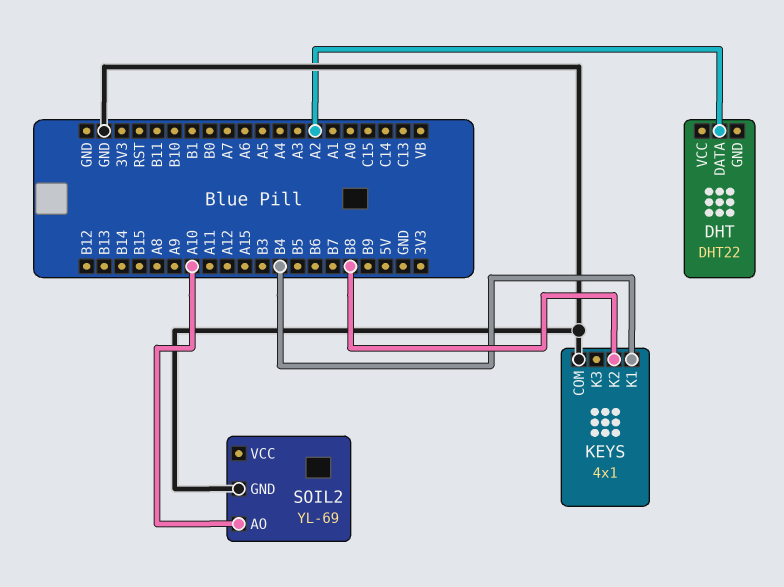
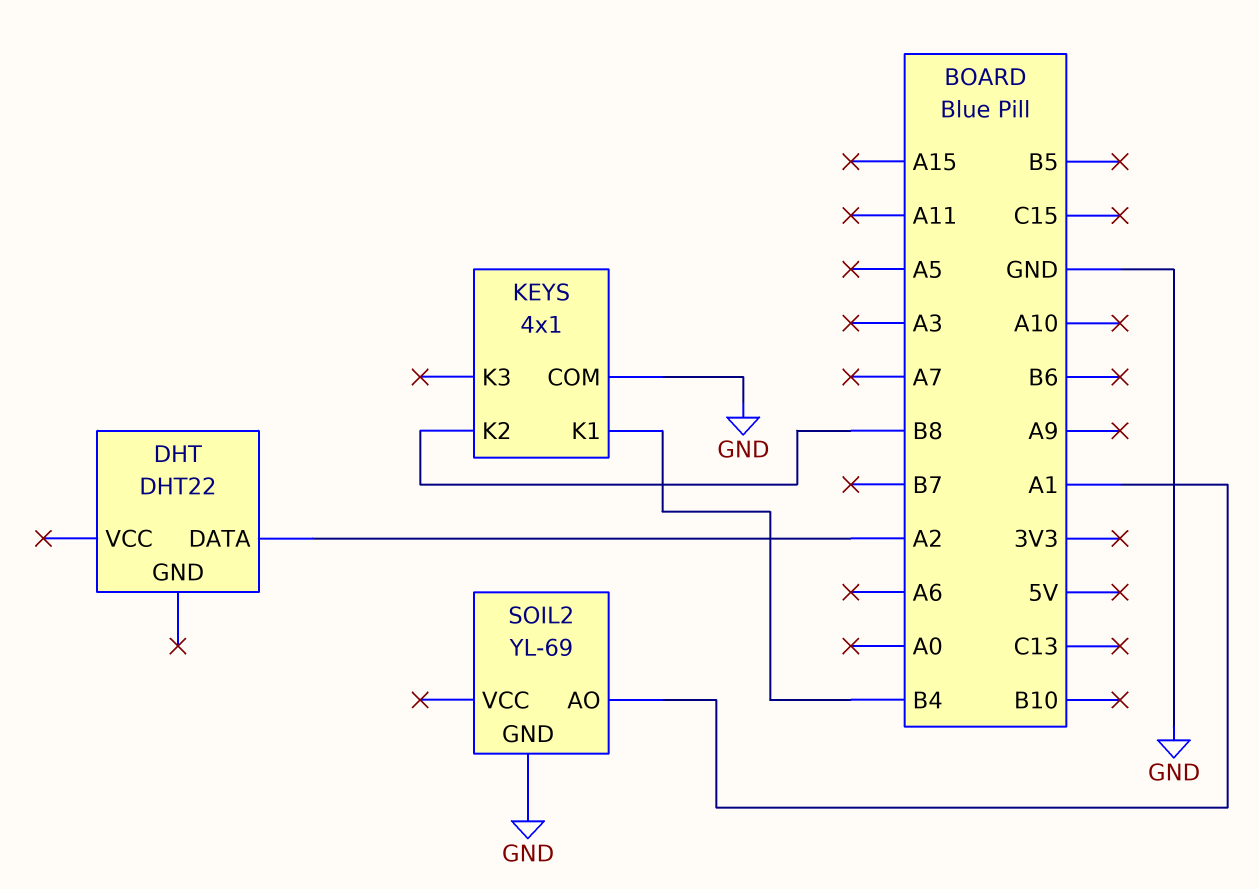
SOIL2 pin AO: A10 -> A1

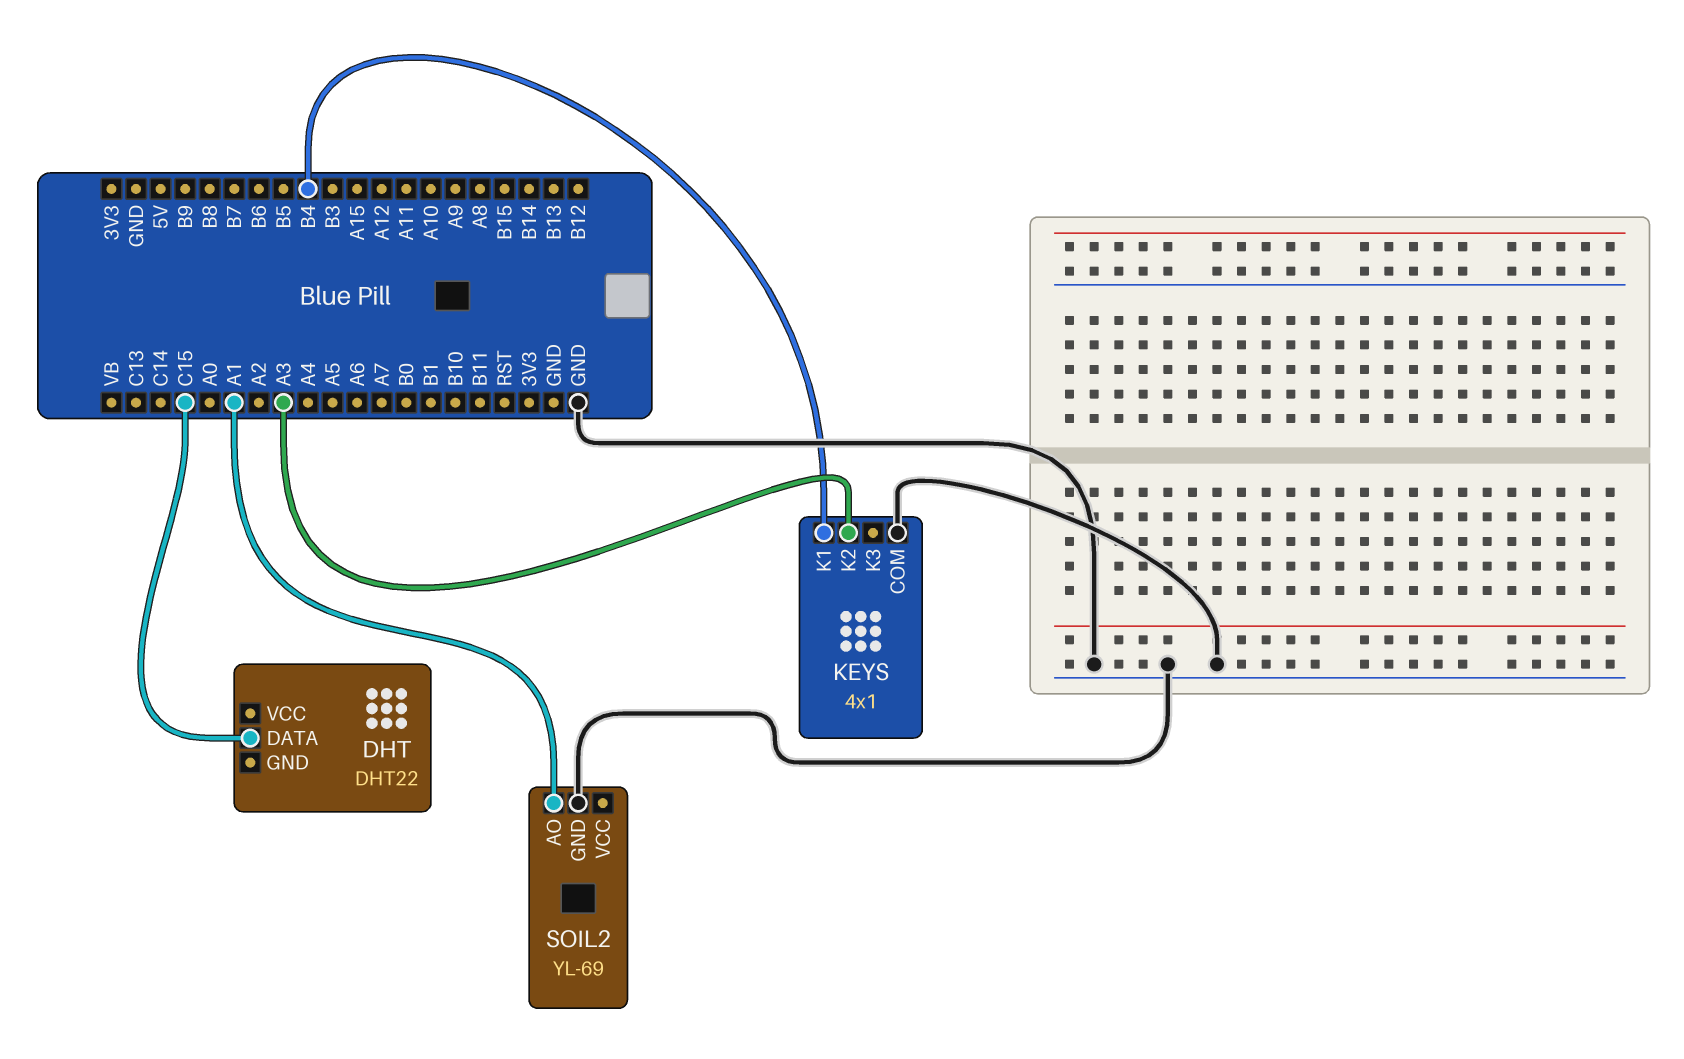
DHT pin DATA: A2 -> C15
KEYS pin K2: B8 -> A3

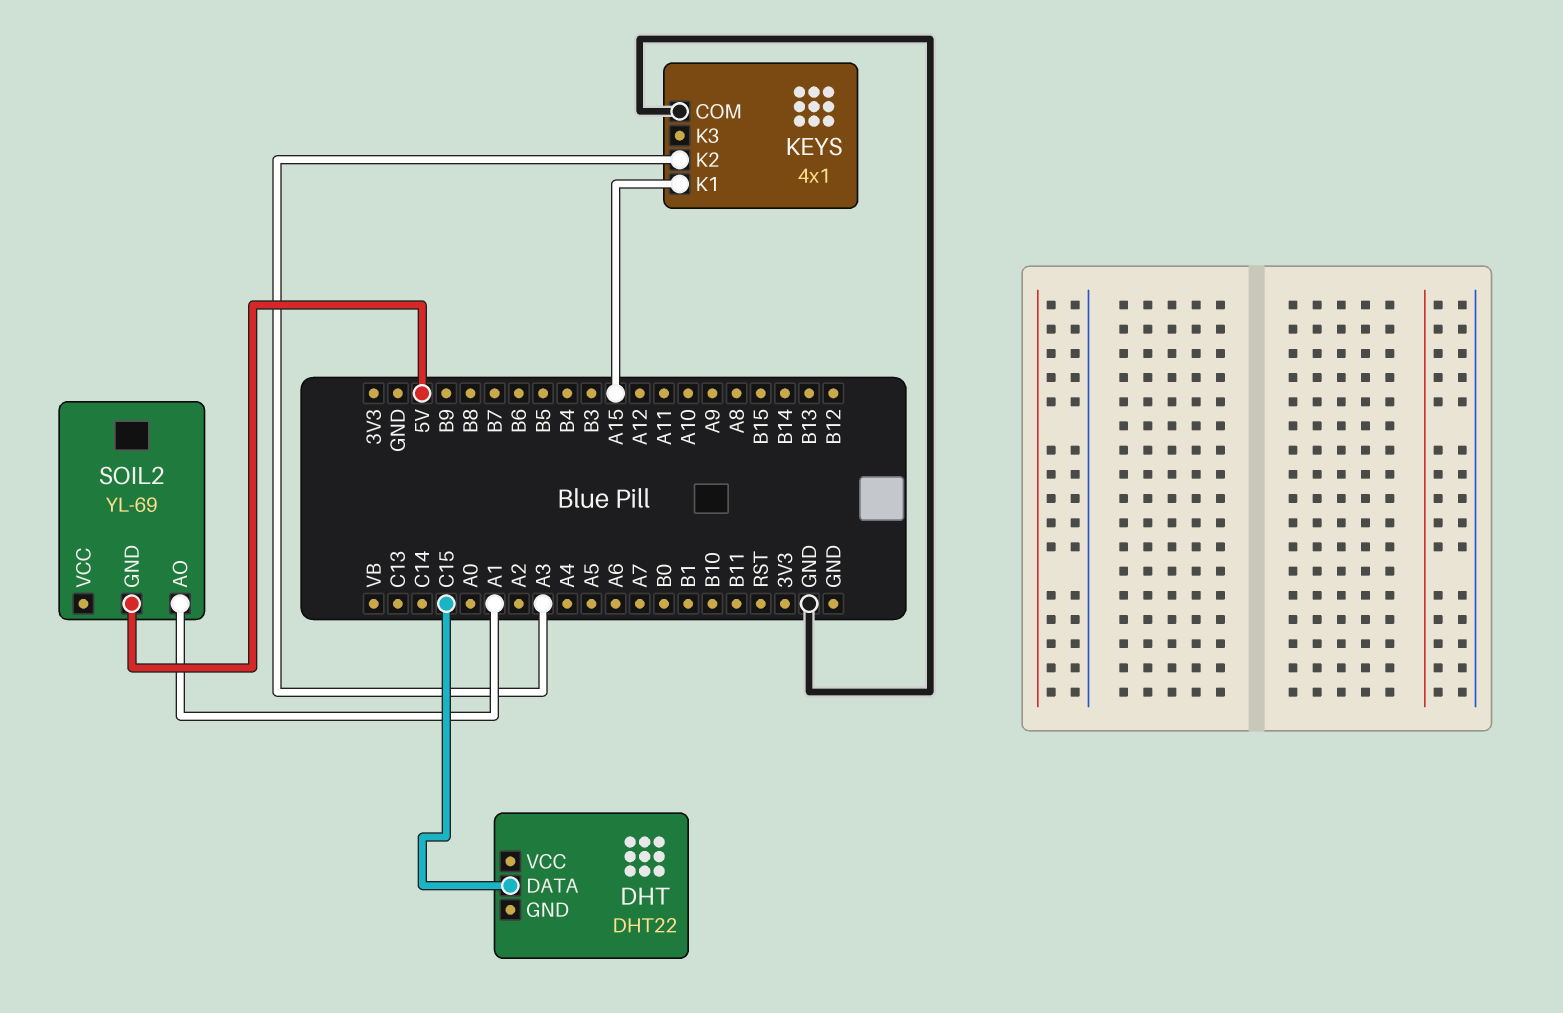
KEYS pin K1: B4 -> A15
SOIL2 pin GND: GND -> 5V

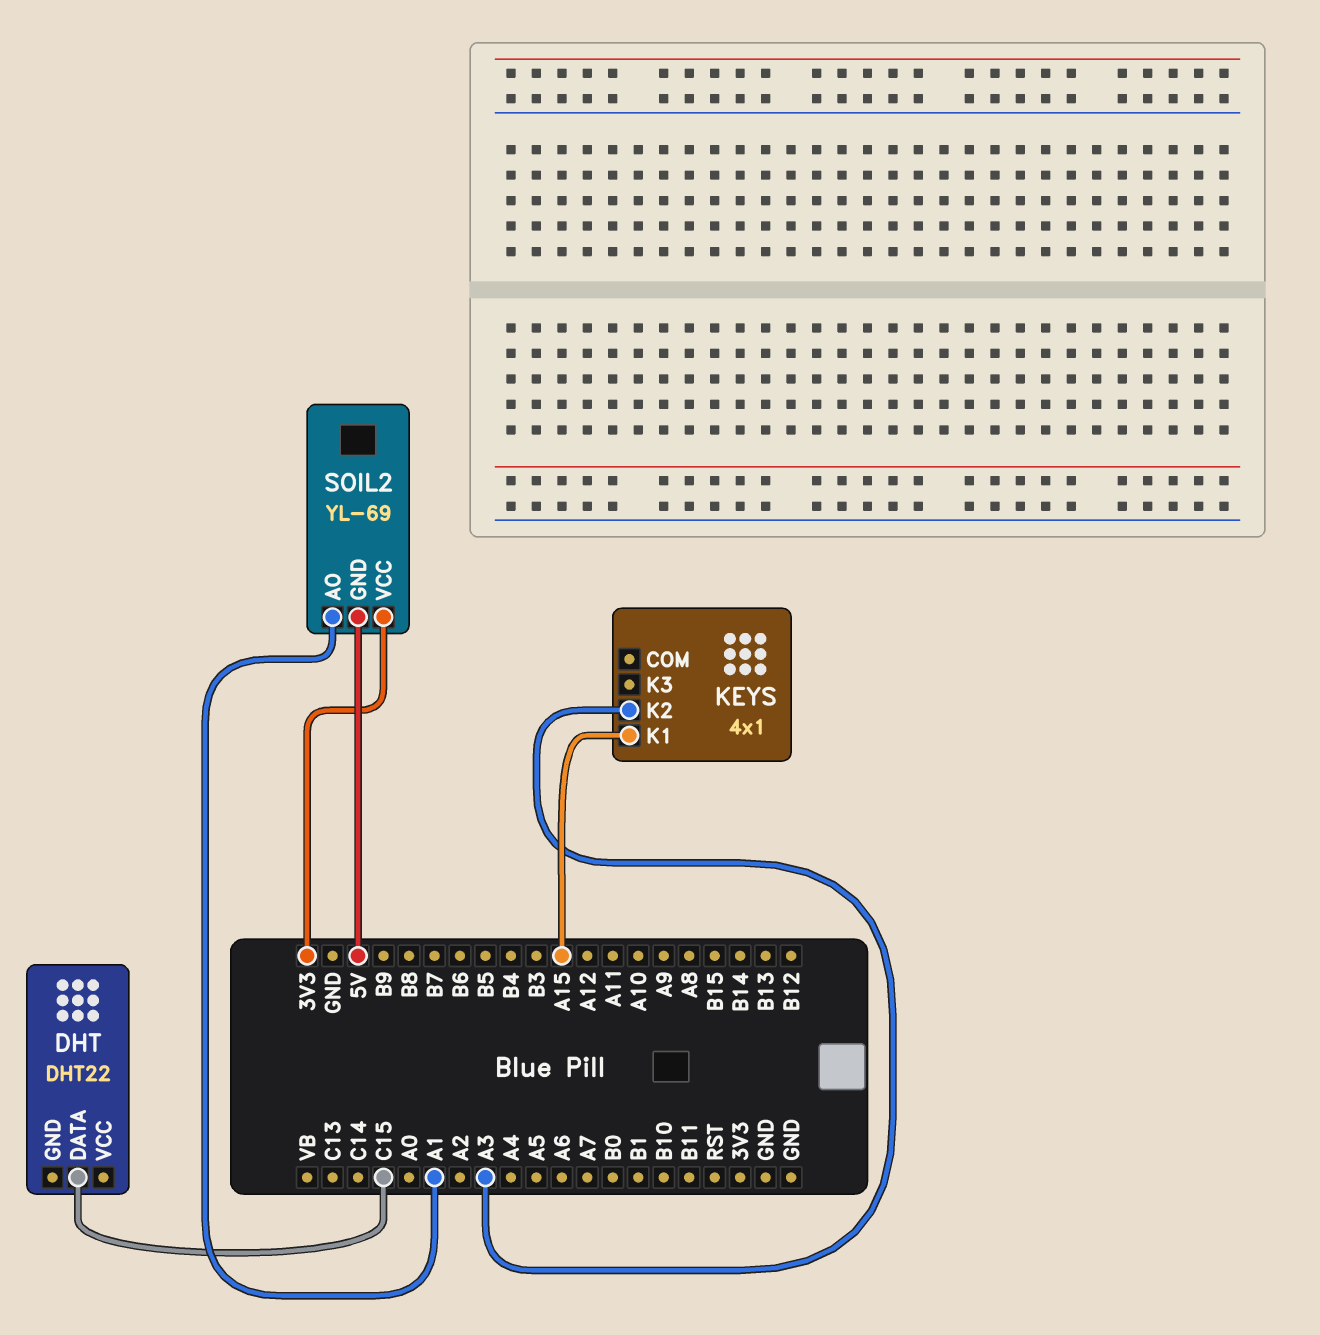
KEYS pin COM: GND -> none
SOIL2 pin VCC: none -> 3V3

